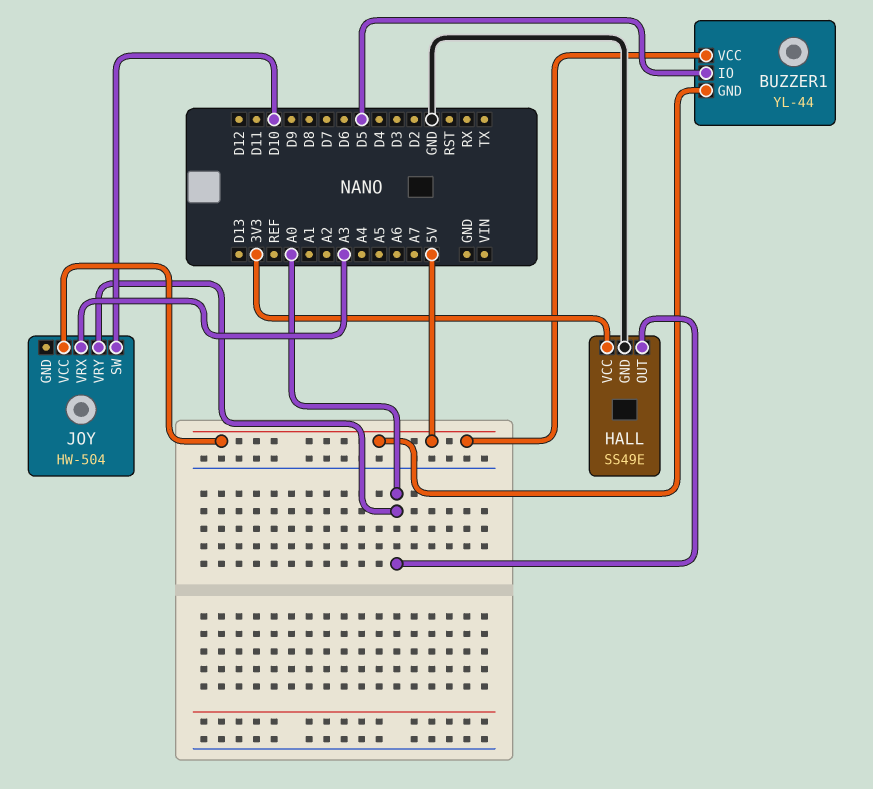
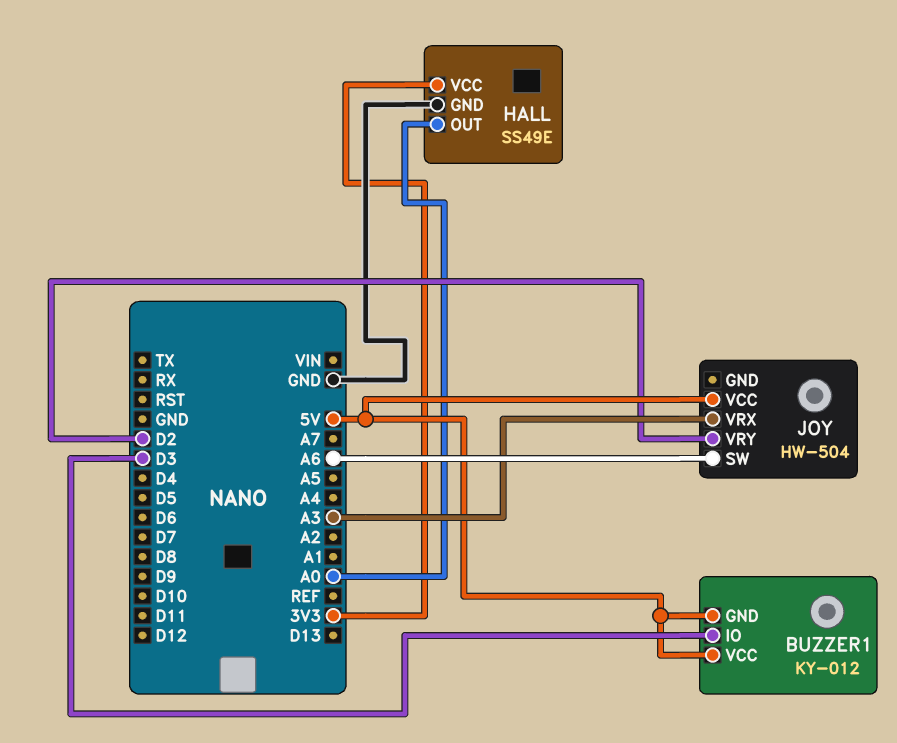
BUZZER1: YL-44 -> KY-012
BUZZER1 pin IO: D5 -> D3
JOY pin SW: D10 -> A6
JOY pin VRY: A0 -> D2

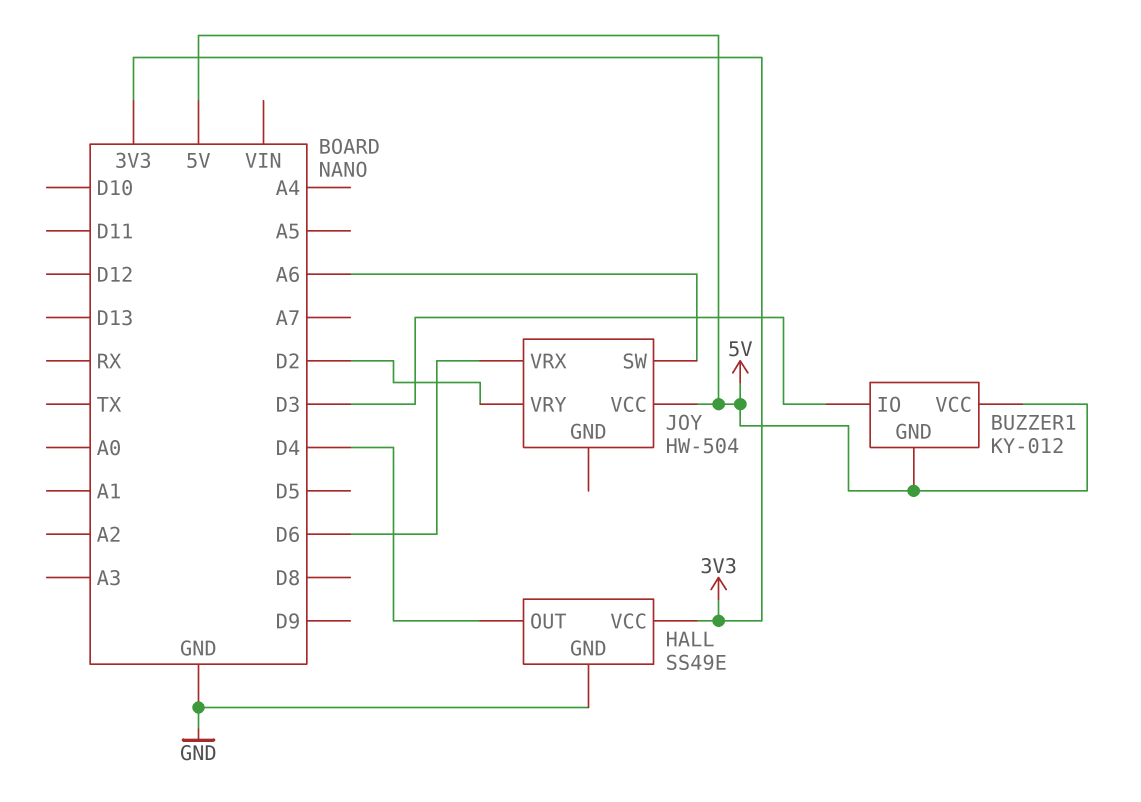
HALL pin OUT: A0 -> D4
JOY pin VRX: A3 -> D6

